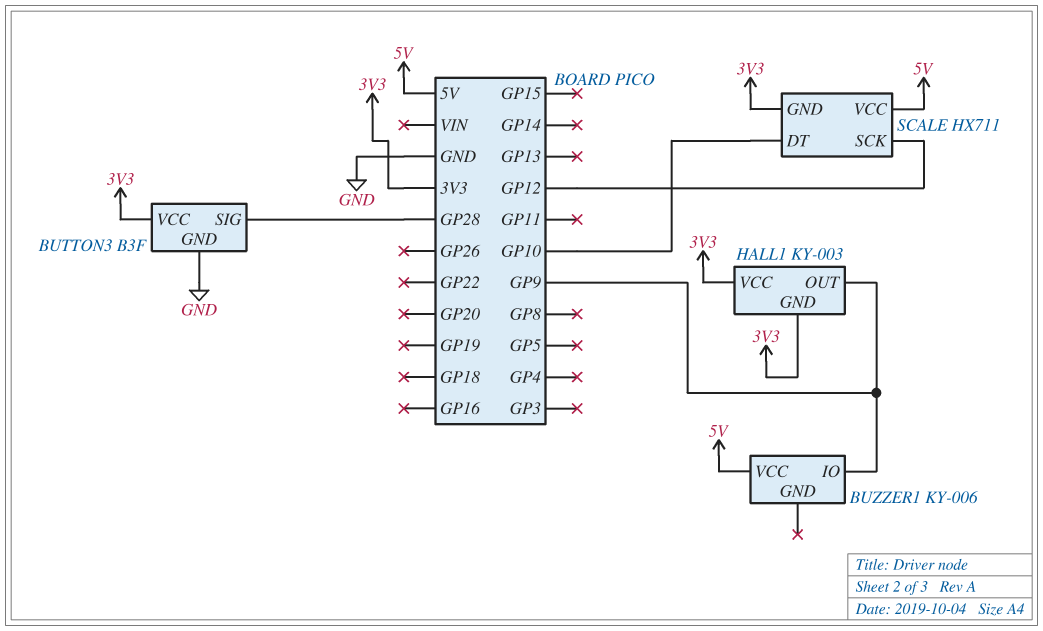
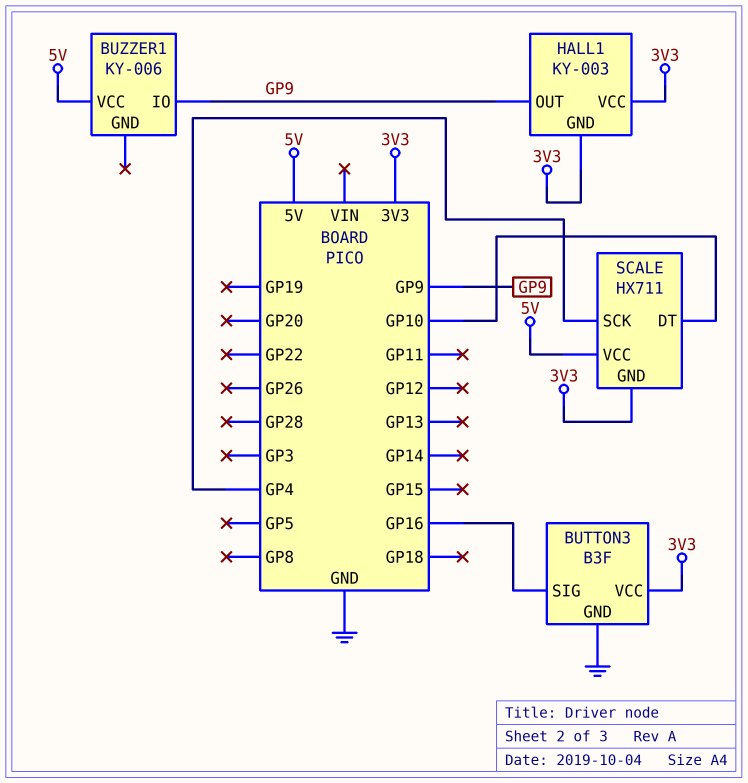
BUTTON3 pin SIG: GP28 -> GP16
SCALE pin SCK: GP12 -> GP4

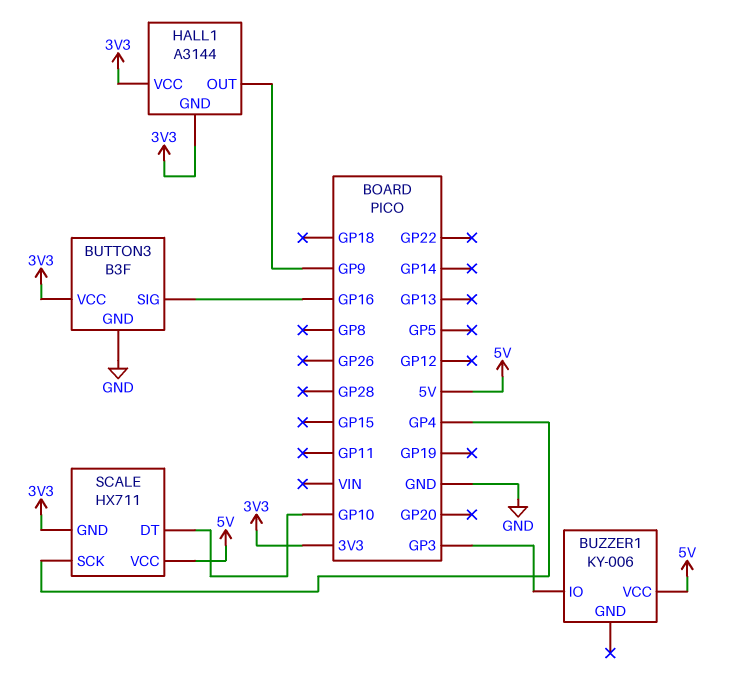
BUZZER1 pin IO: GP9 -> GP3
HALL1: KY-003 -> A3144

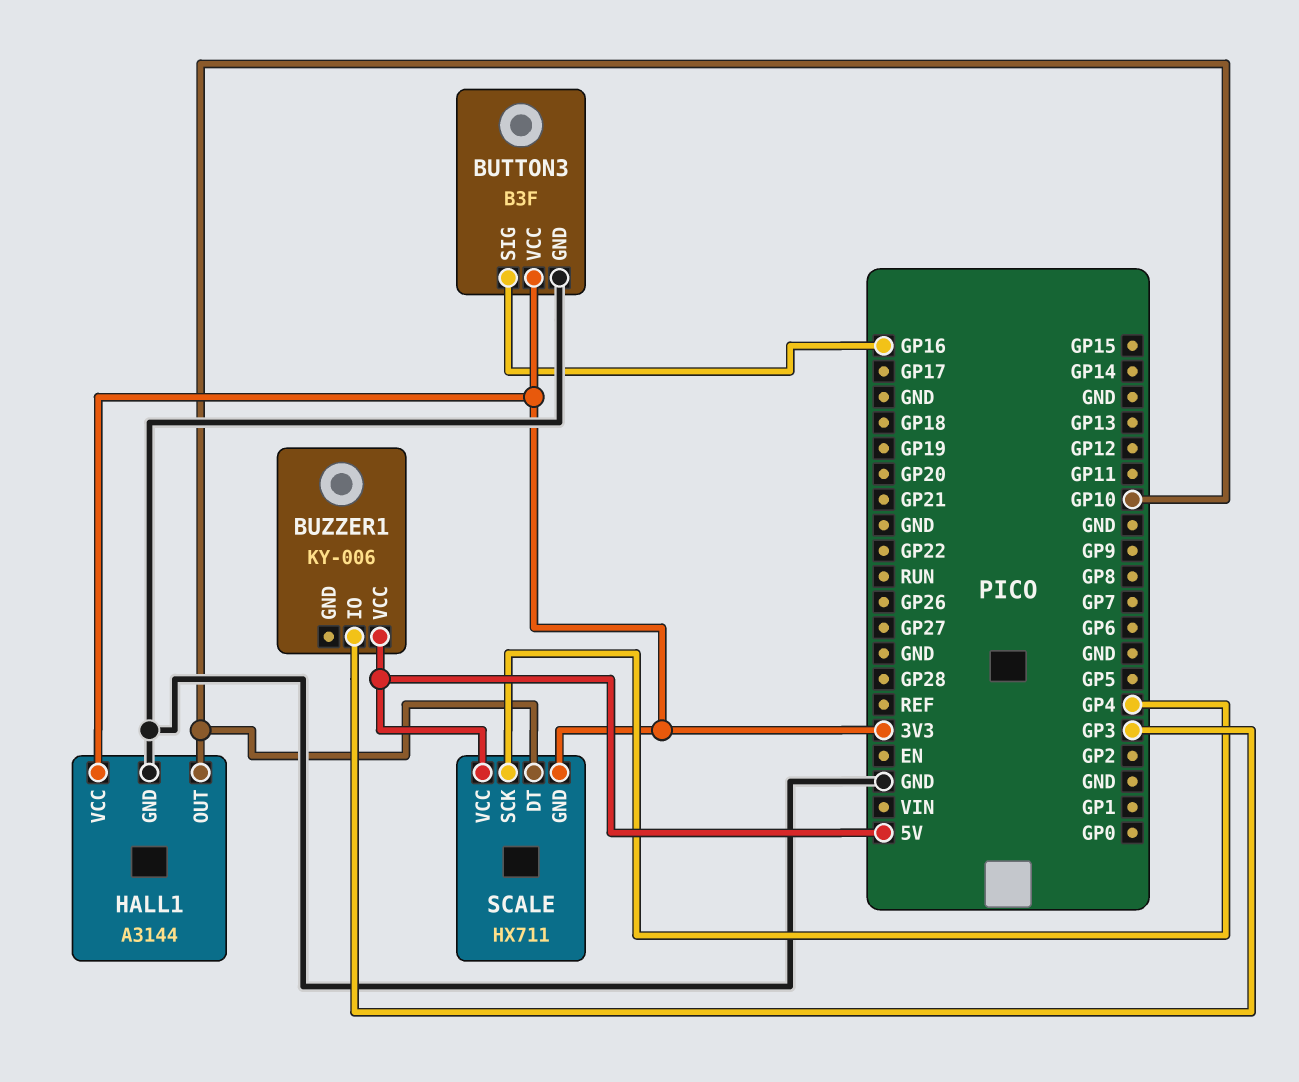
HALL1 pin GND: 3V3 -> GND
HALL1 pin OUT: GP9 -> GP10

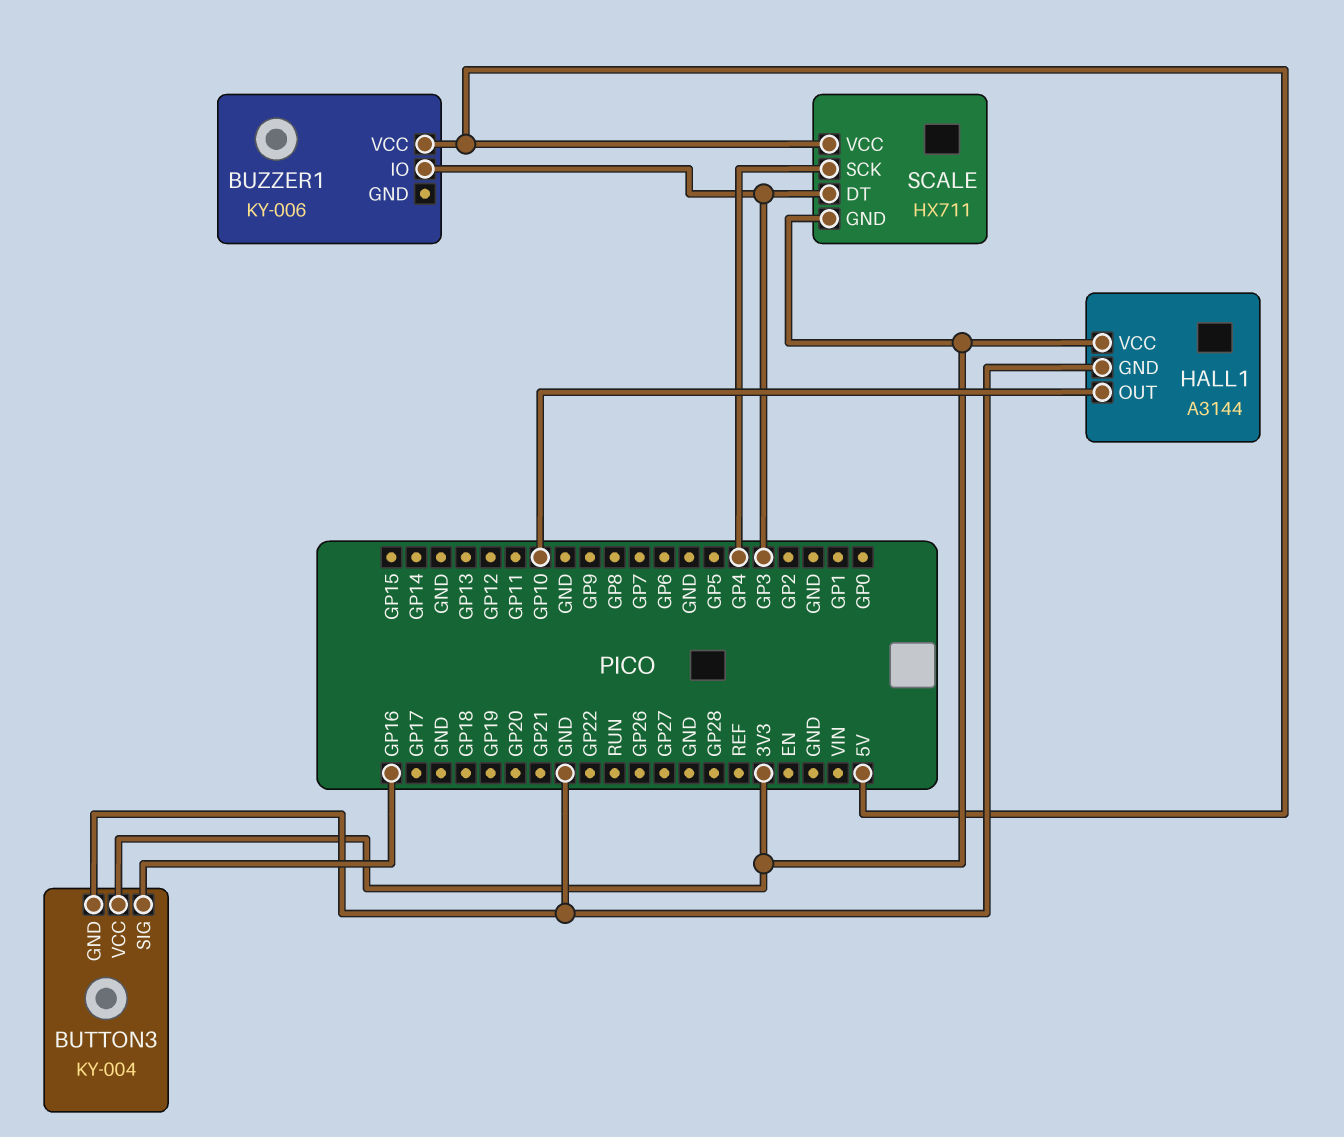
BUTTON3: B3F -> KY-004
SCALE pin DT: GP10 -> GP3

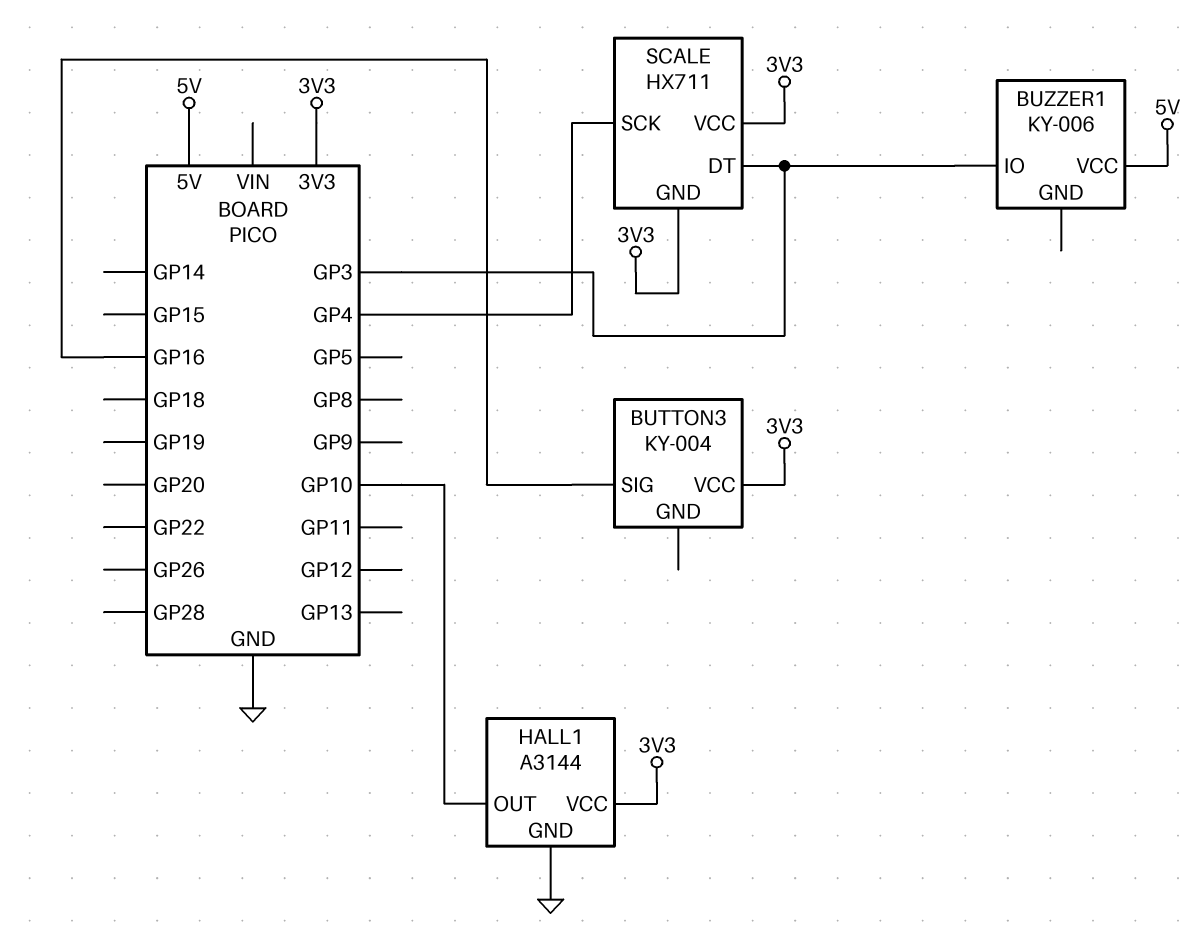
BUTTON3 pin GND: GND -> none
SCALE pin VCC: 5V -> 3V3

